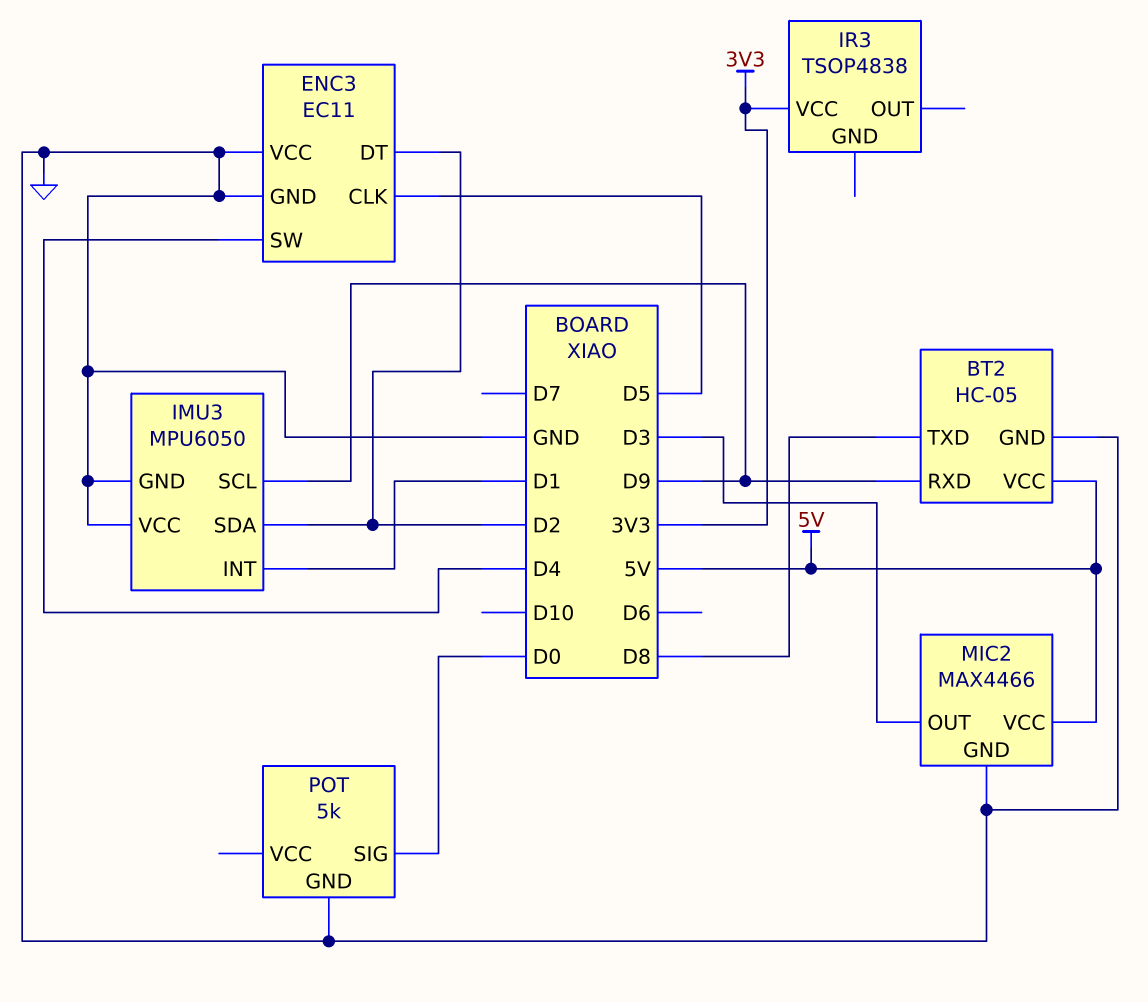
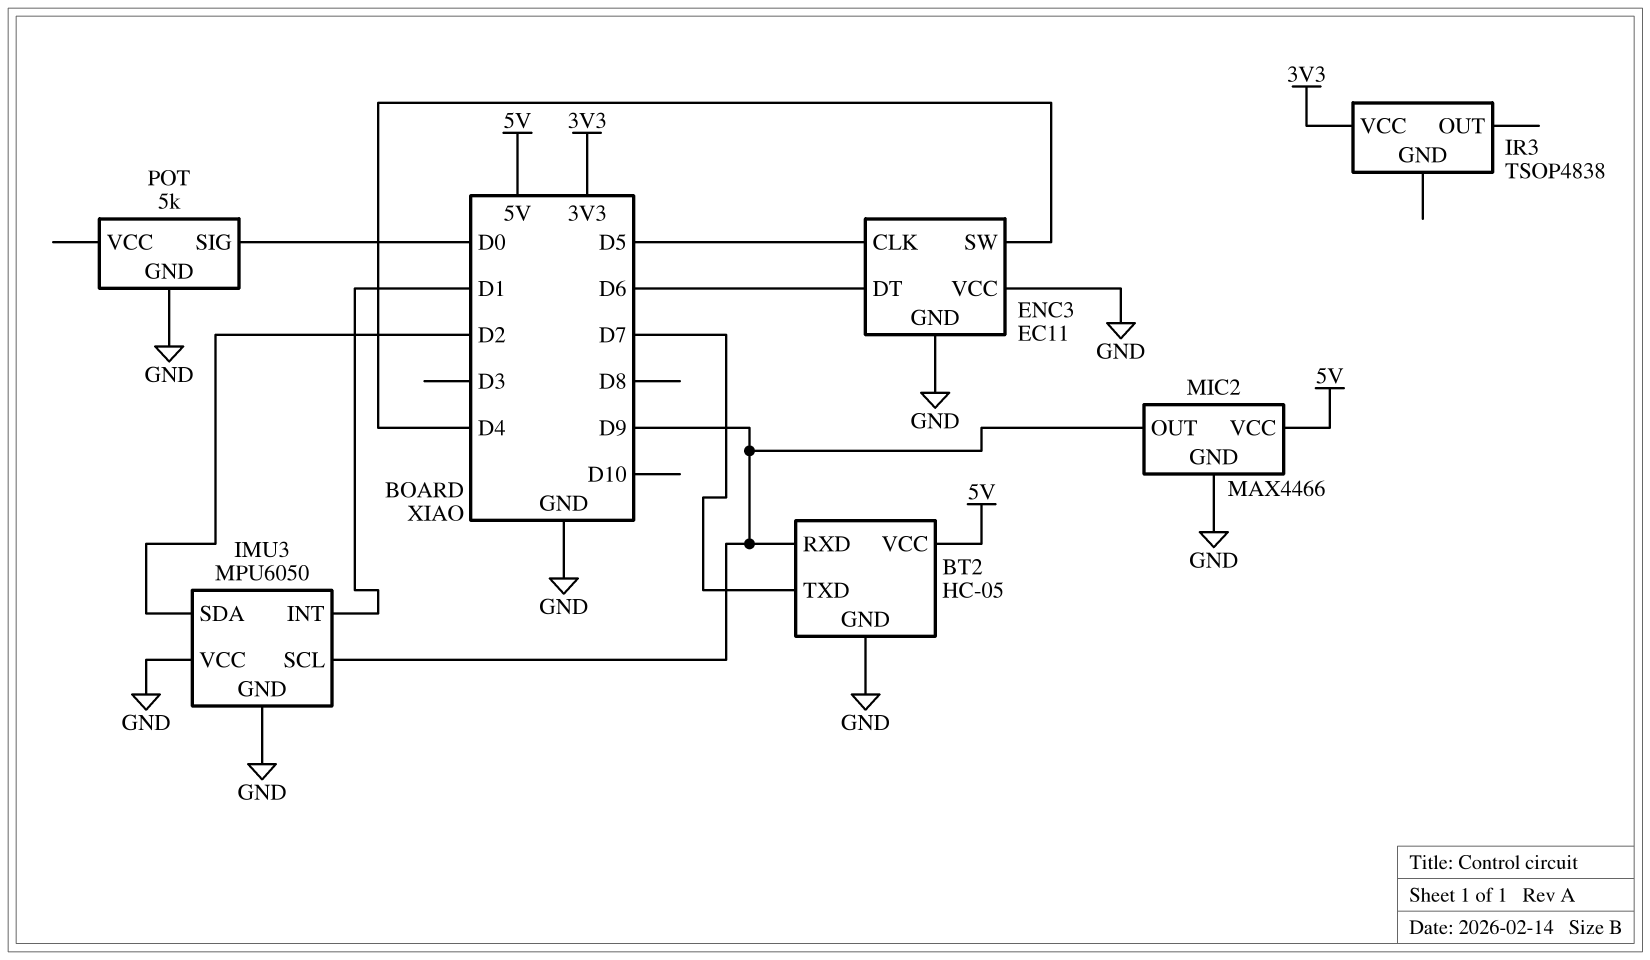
BT2 pin TXD: D8 -> D7
ENC3 pin DT: D2 -> D6
MIC2 pin OUT: D3 -> D9

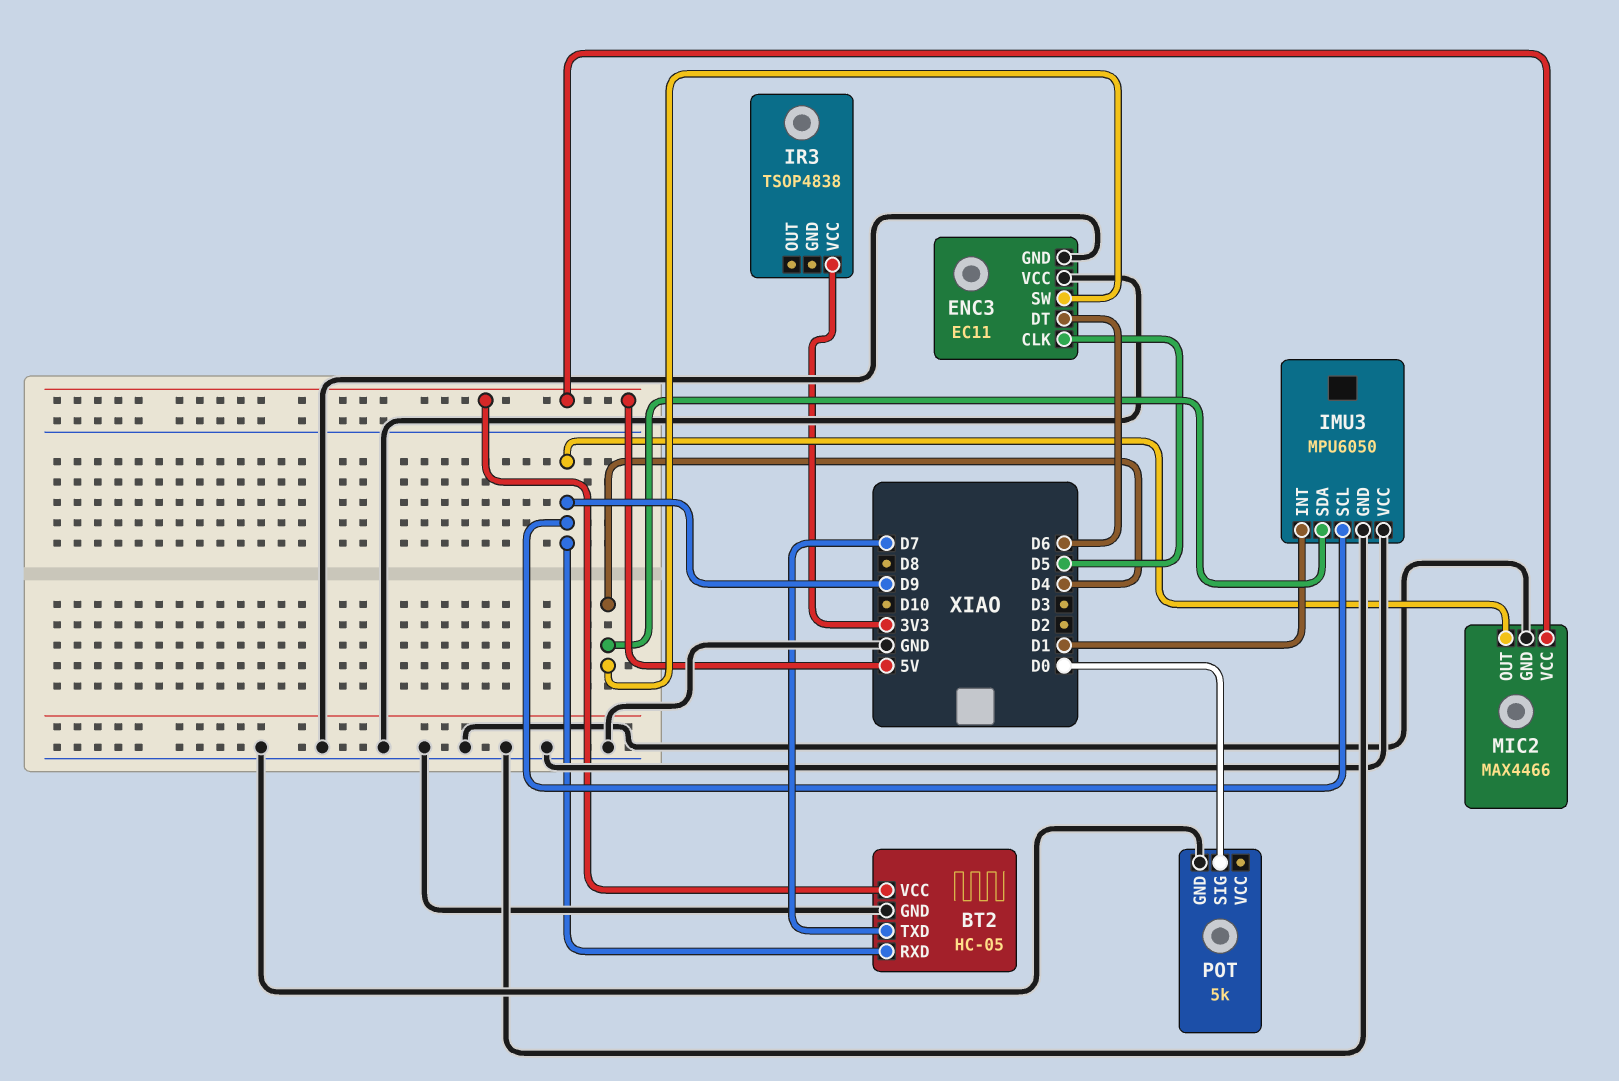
IMU3 pin SDA: D2 -> D4

